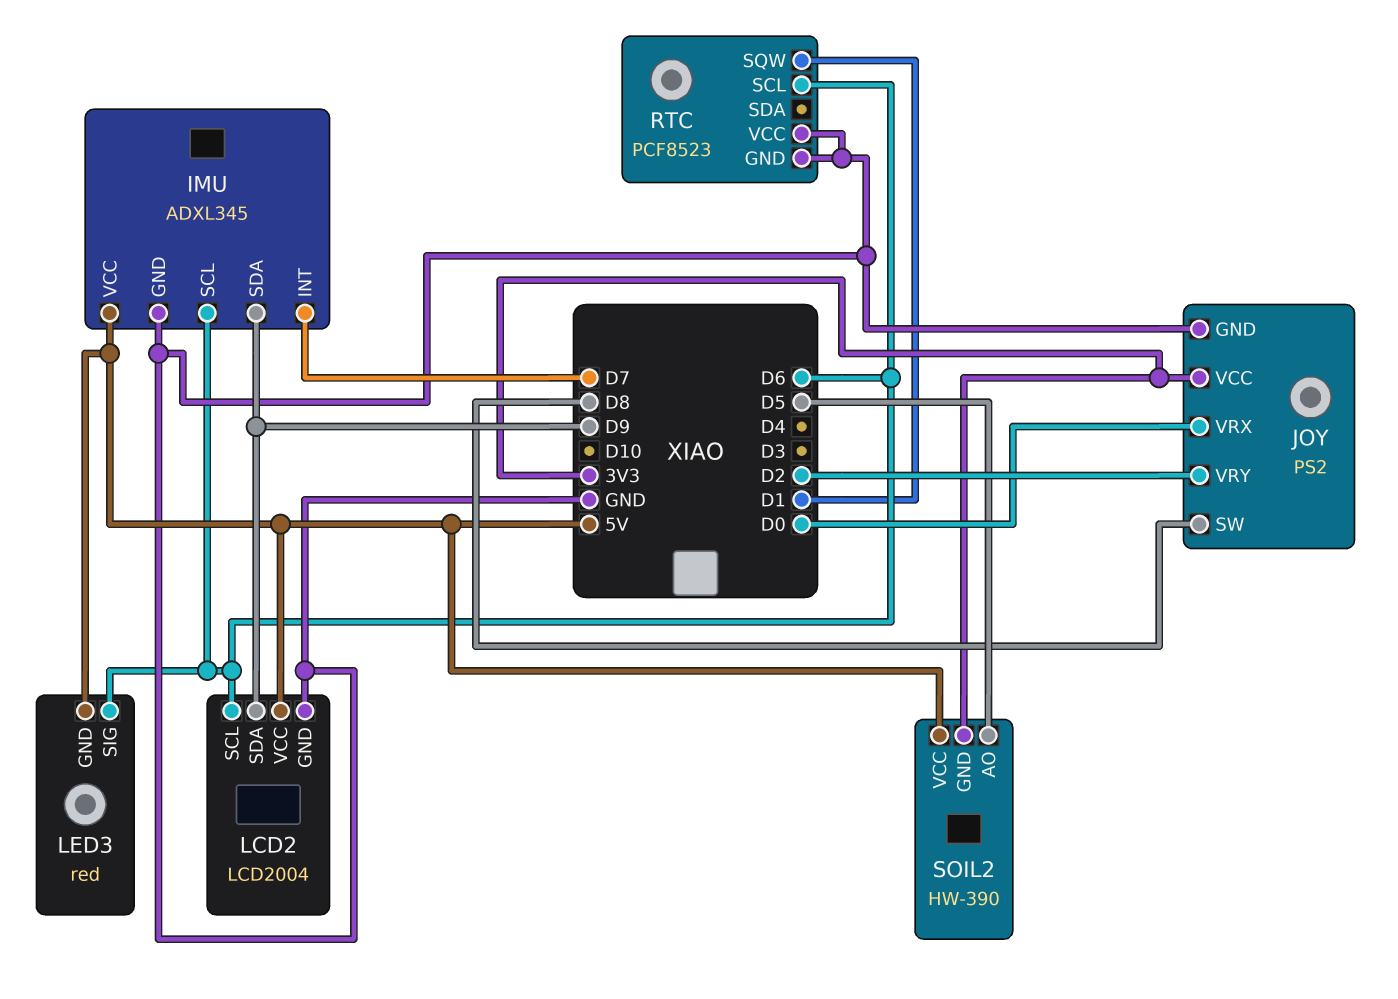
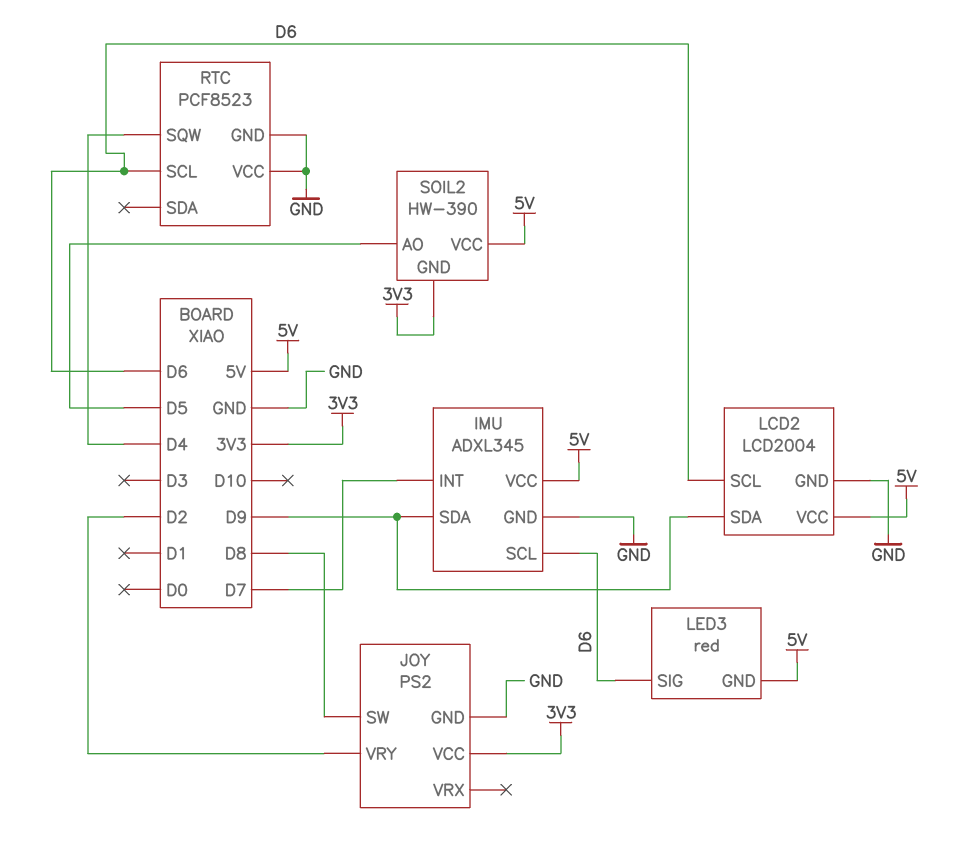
JOY pin VRX: D0 -> none
RTC pin SQW: D1 -> D4

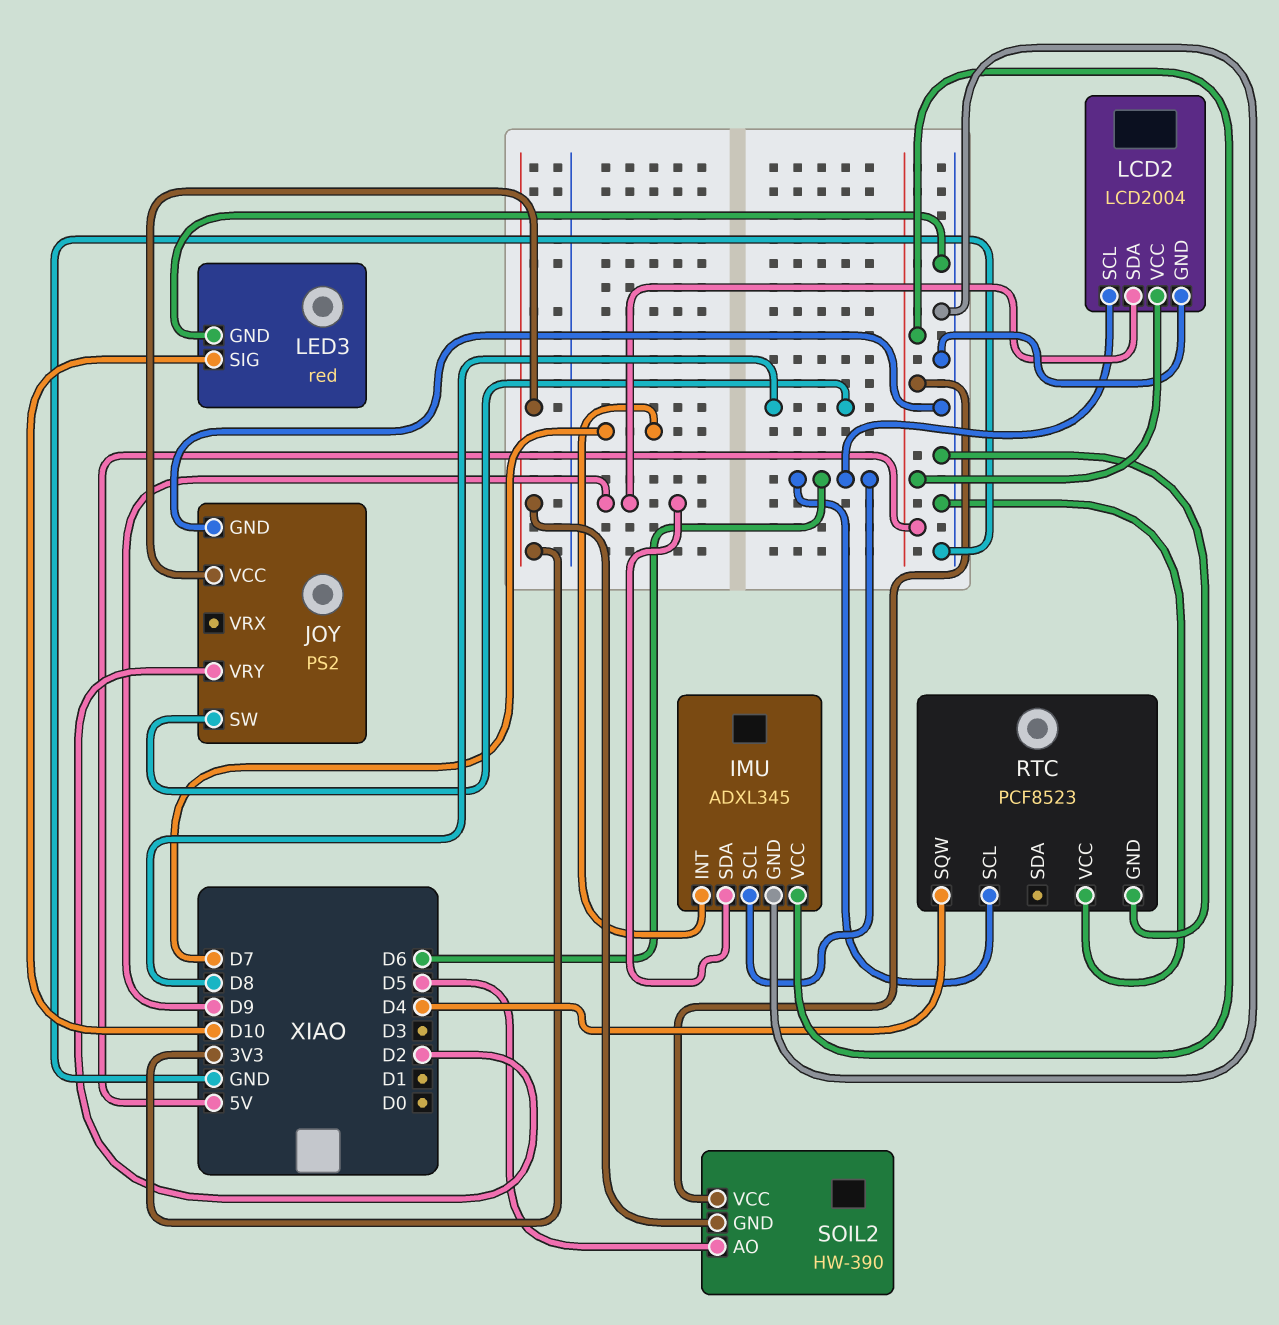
LED3 pin GND: 5V -> GND
LED3 pin SIG: D6 -> D10

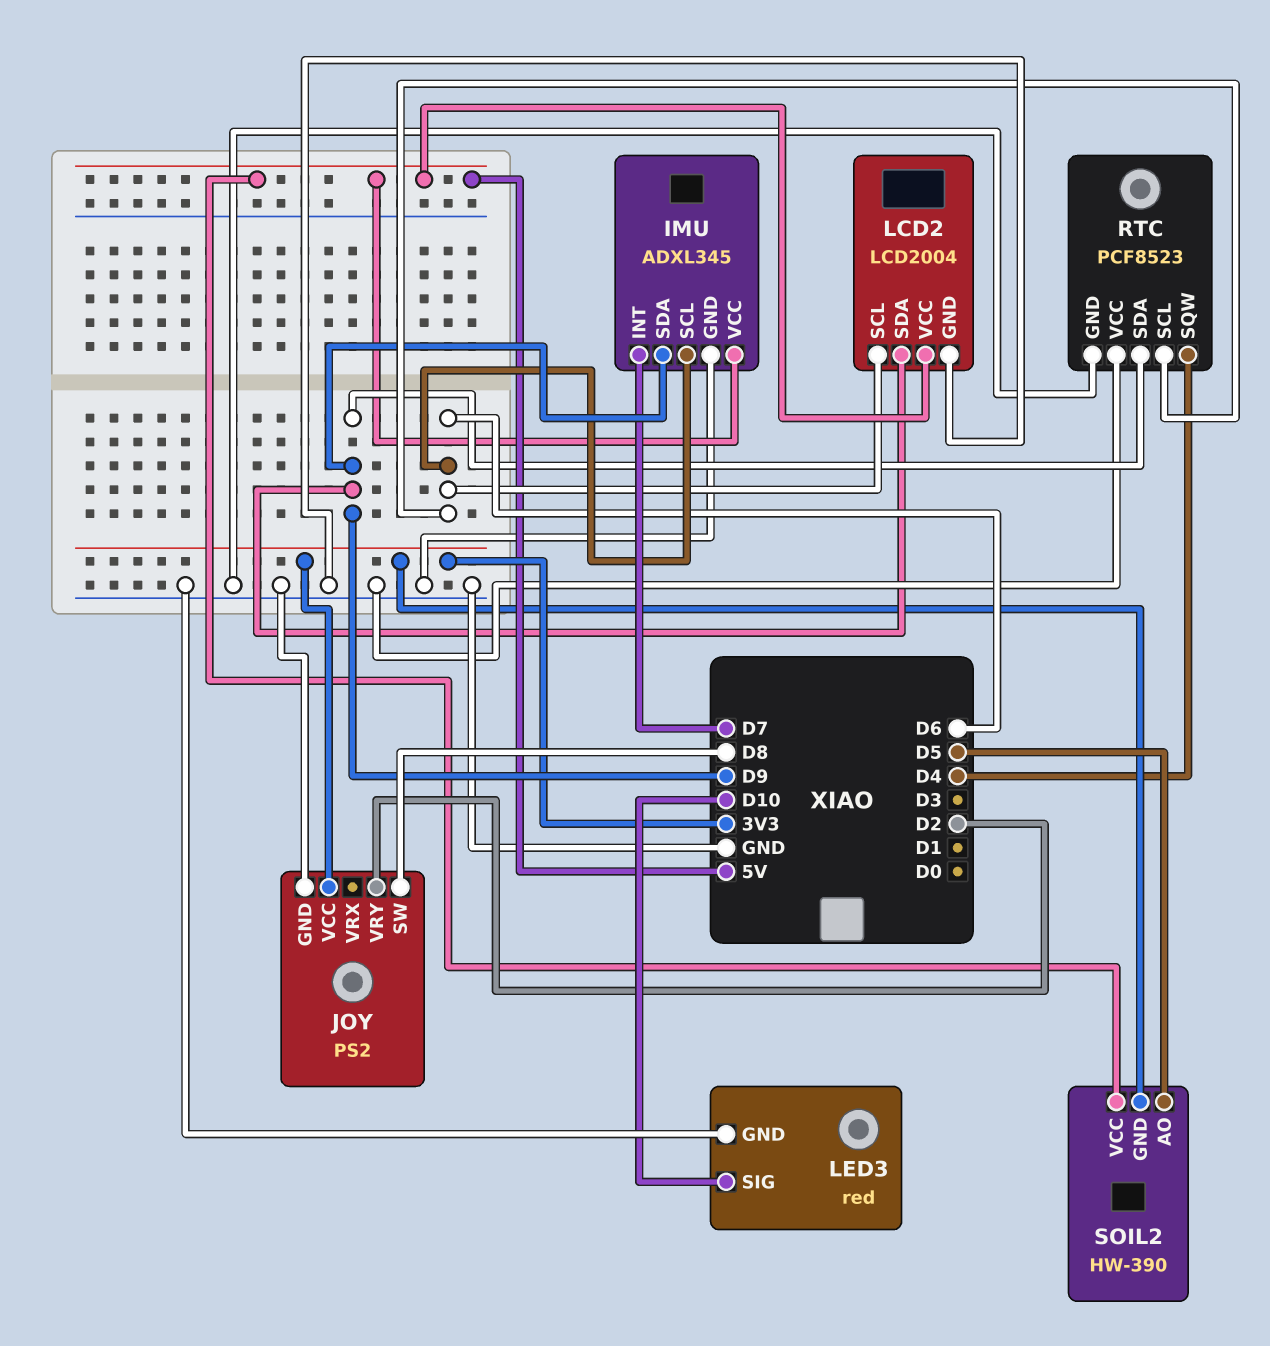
RTC pin SDA: none -> D9

